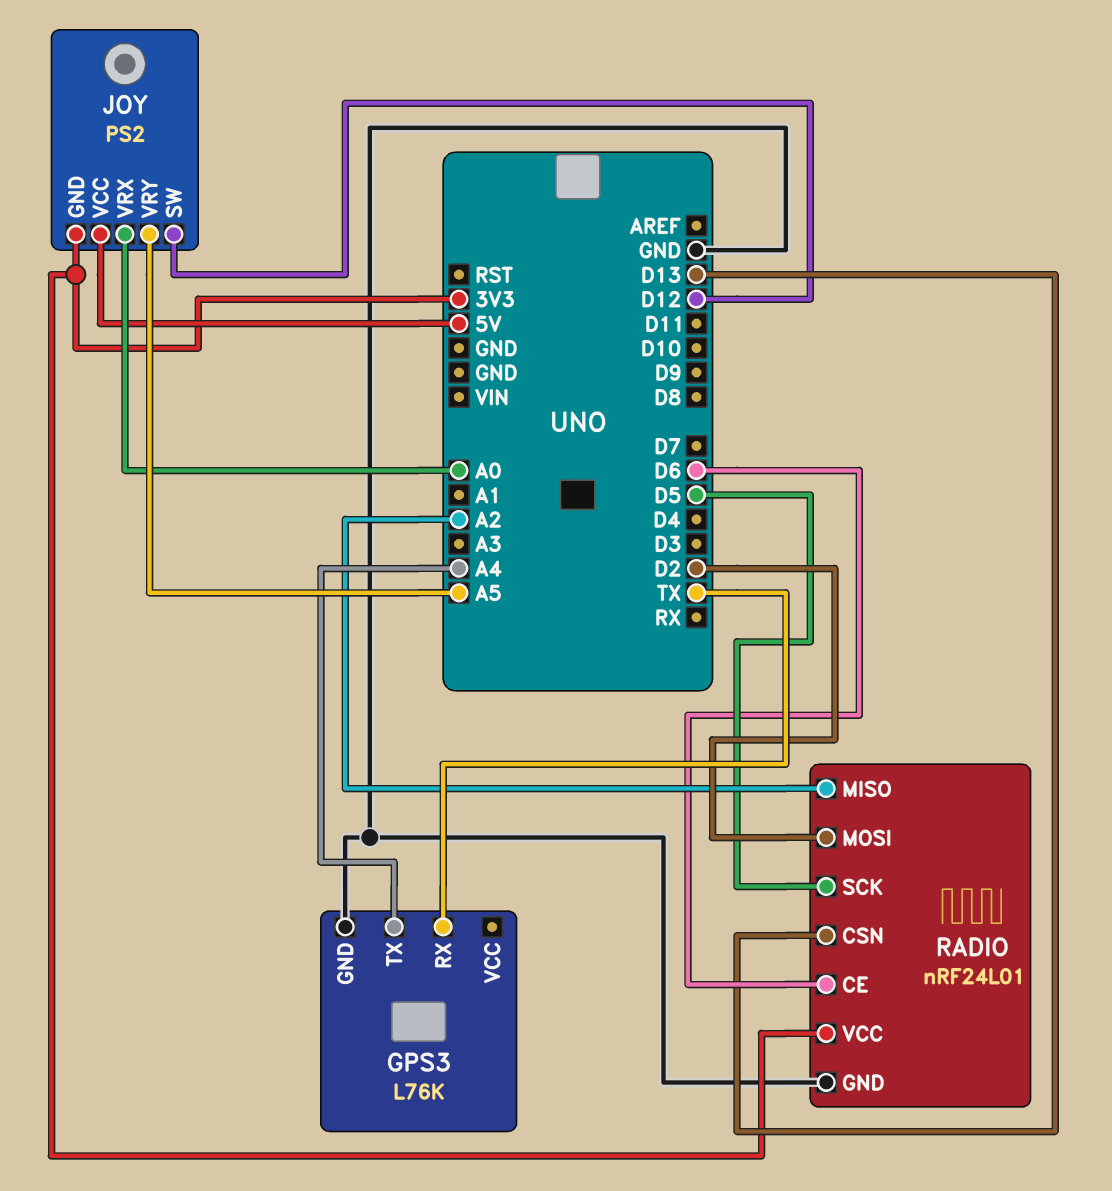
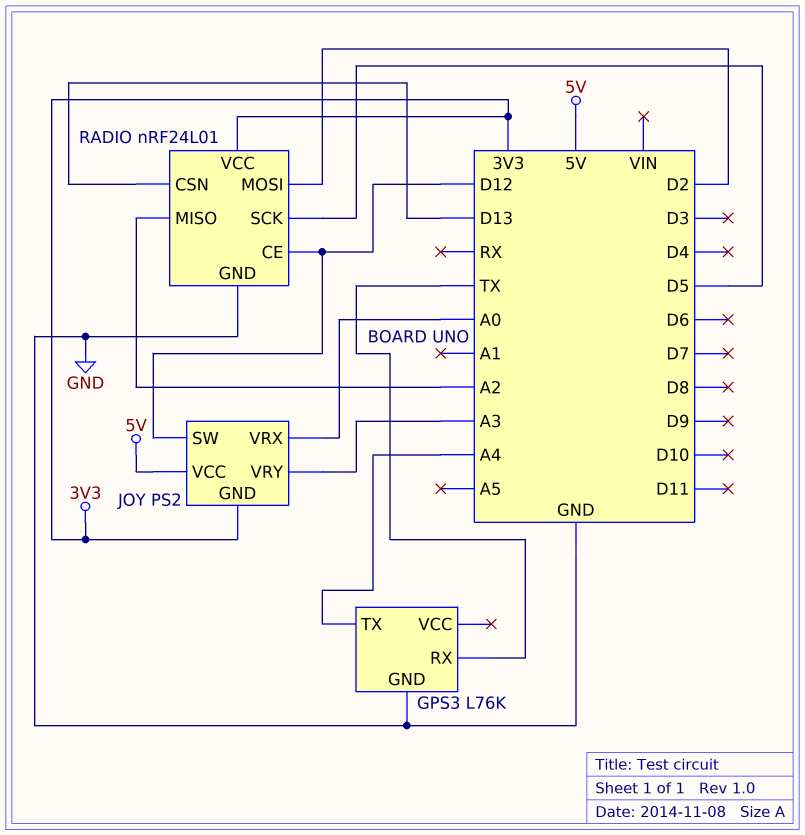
JOY pin VRY: A5 -> A3
RADIO pin CE: D6 -> D12

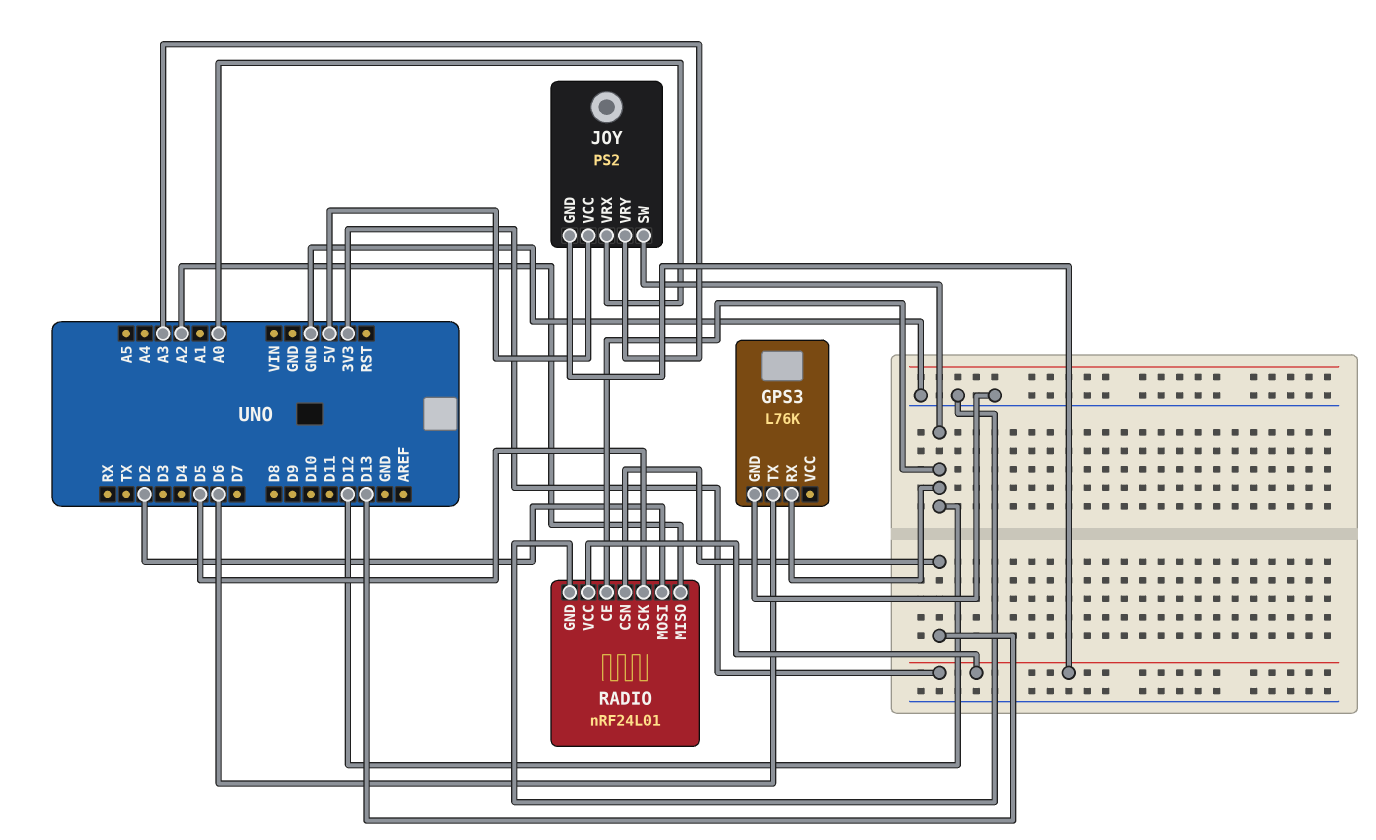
GPS3 pin RX: TX -> D12
GPS3 pin TX: A4 -> D6

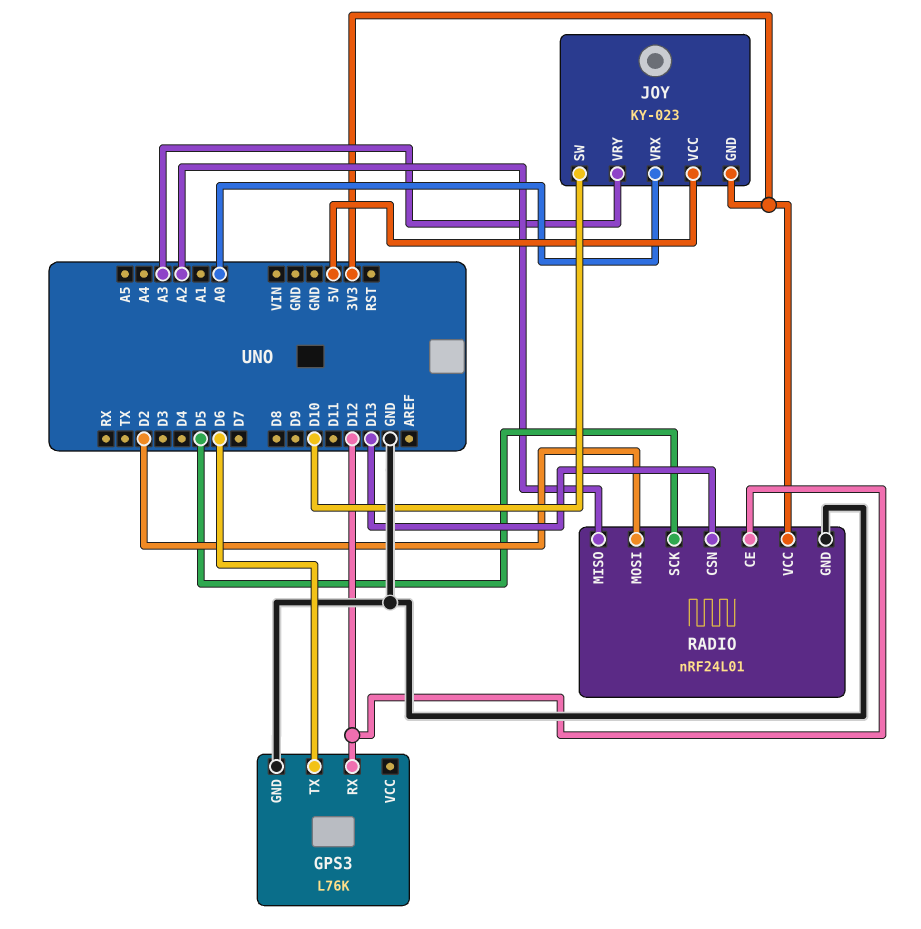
JOY: PS2 -> KY-023
JOY pin SW: D12 -> D10

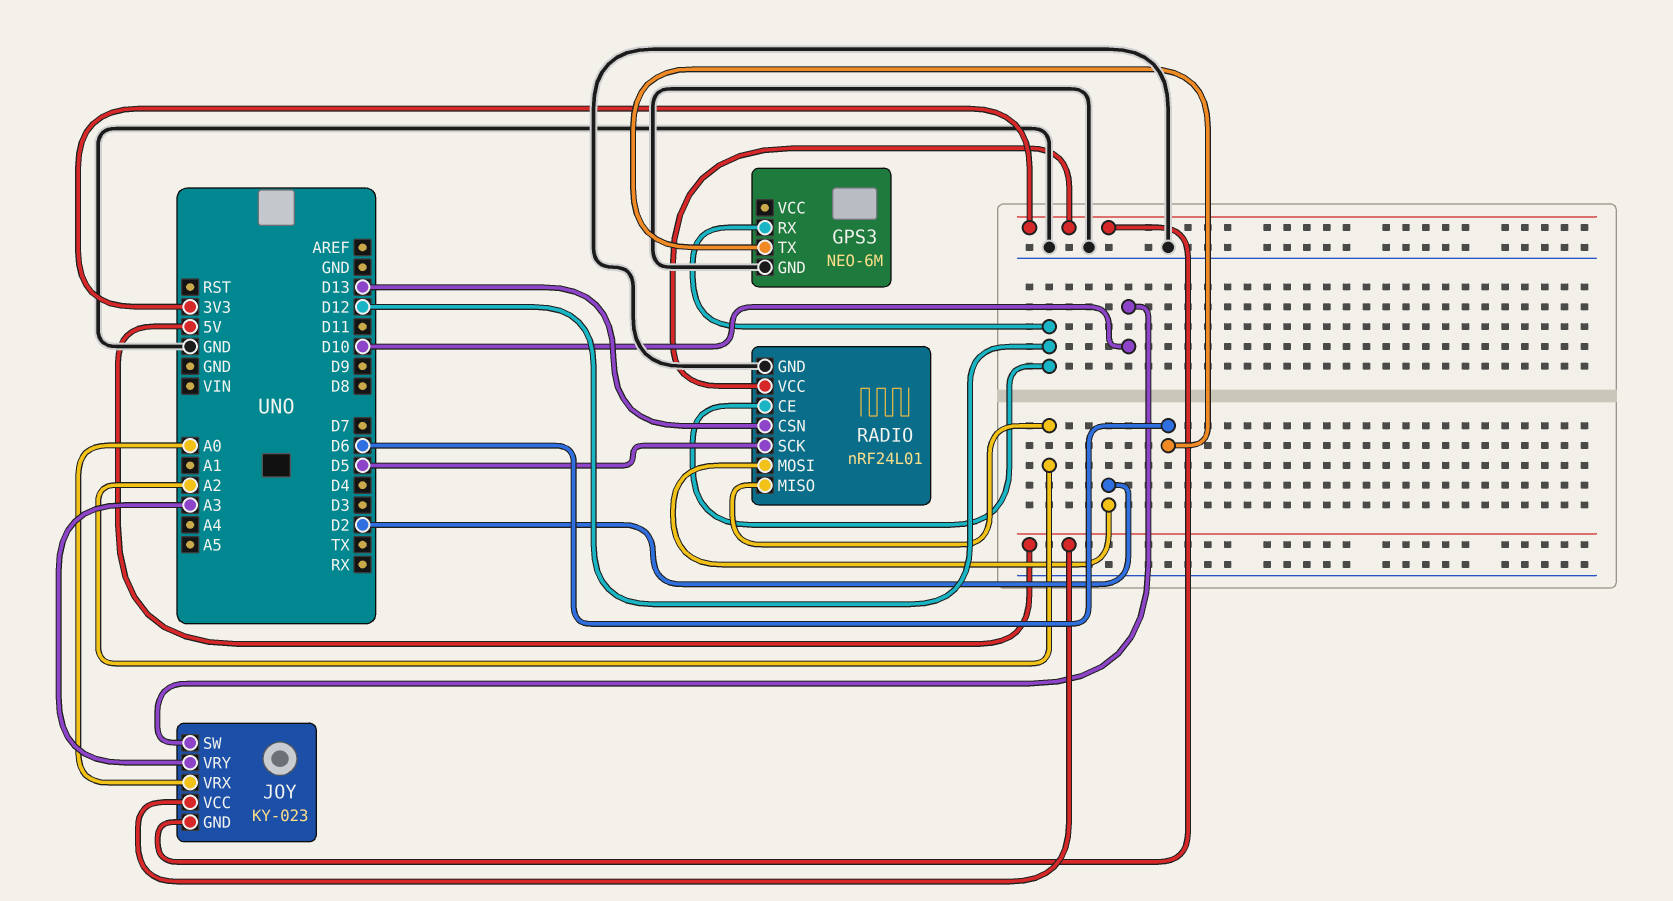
GPS3: L76K -> NEO-6M

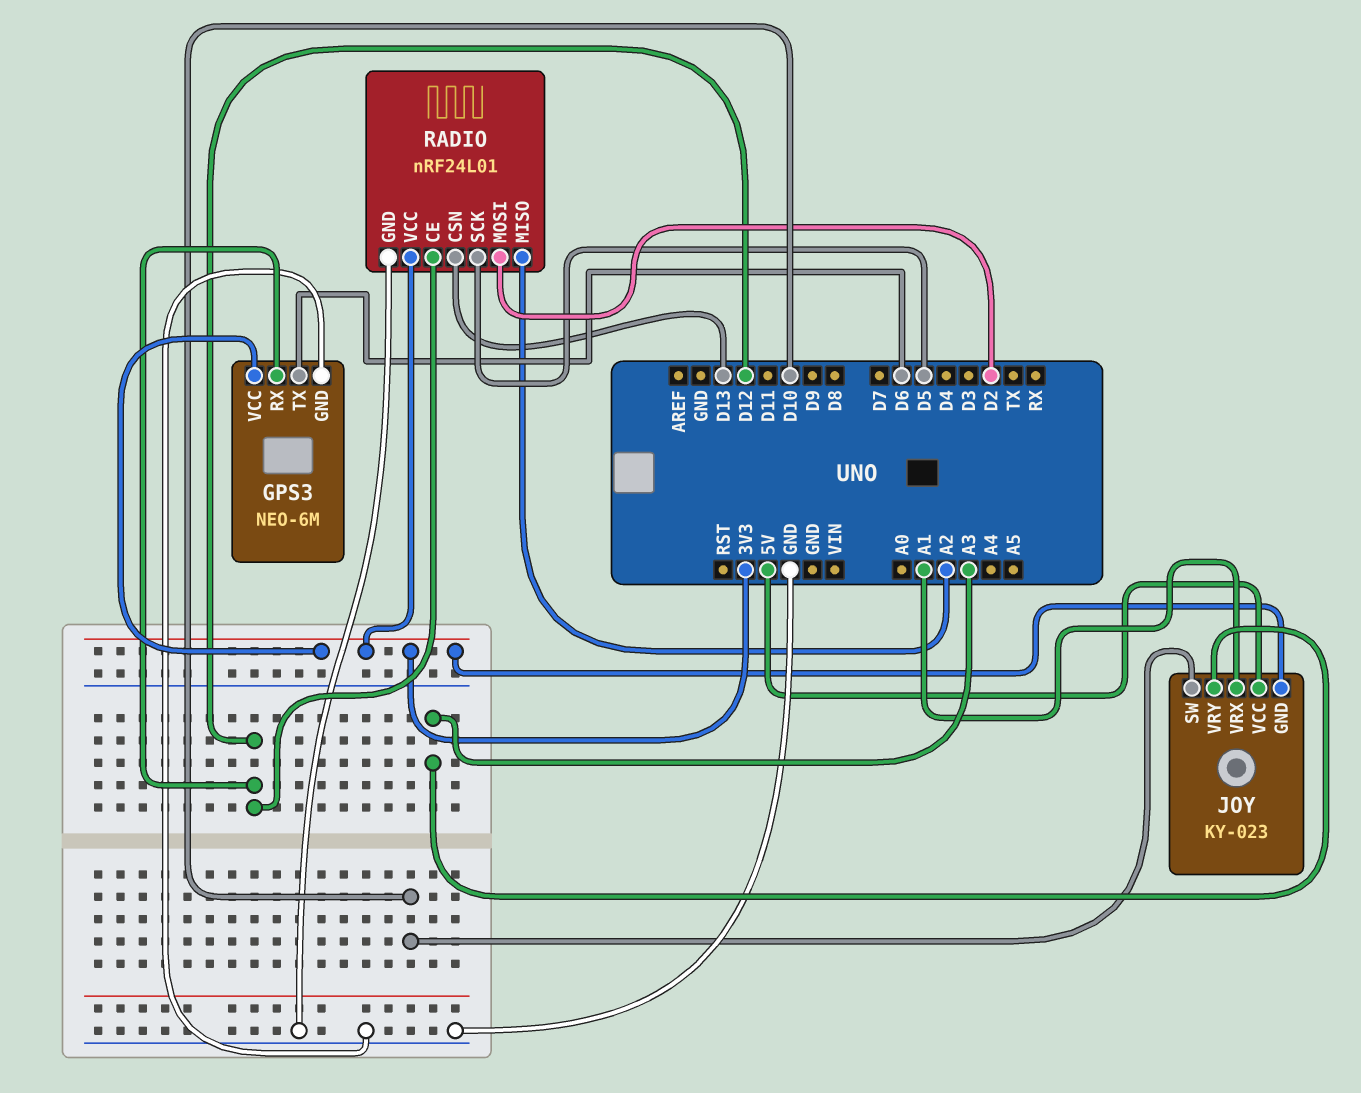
GPS3 pin VCC: none -> 3V3
JOY pin VRX: A0 -> A1

